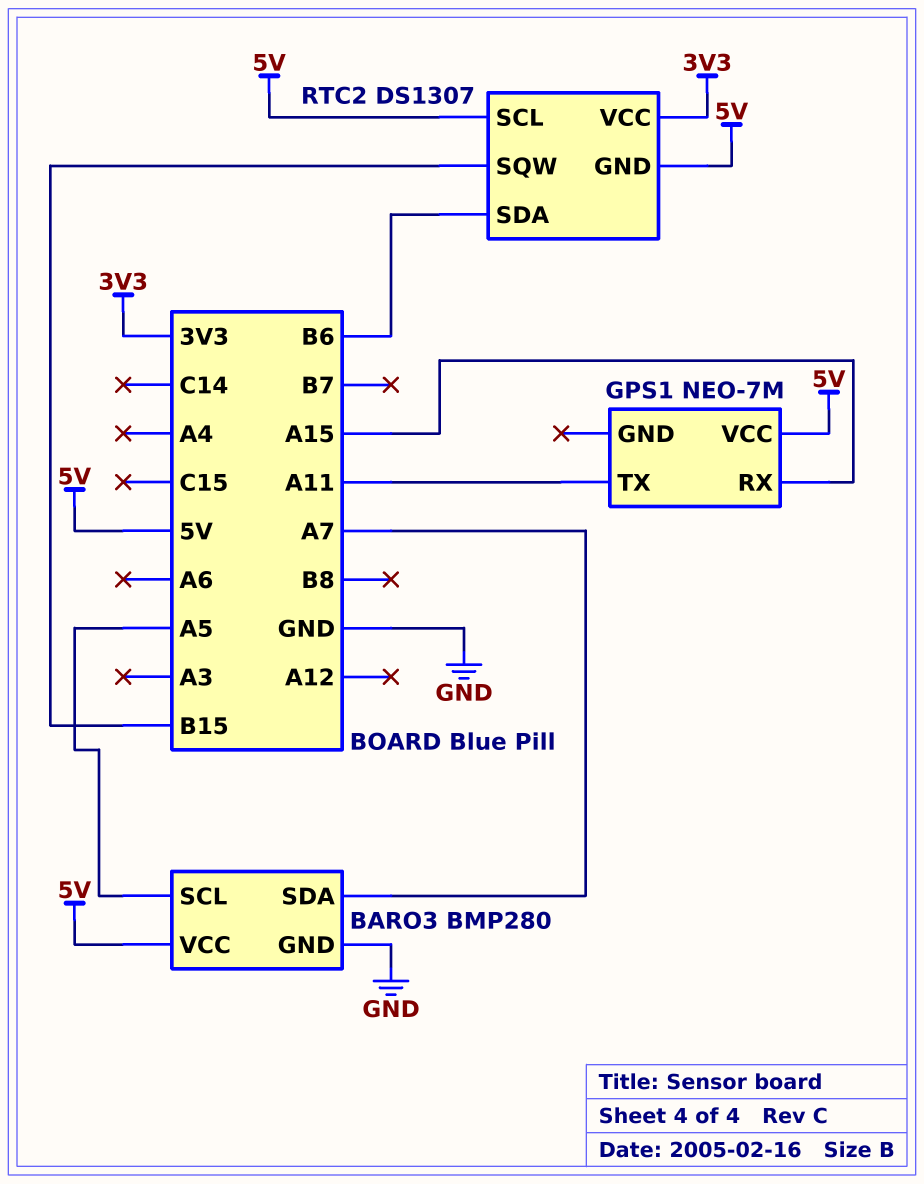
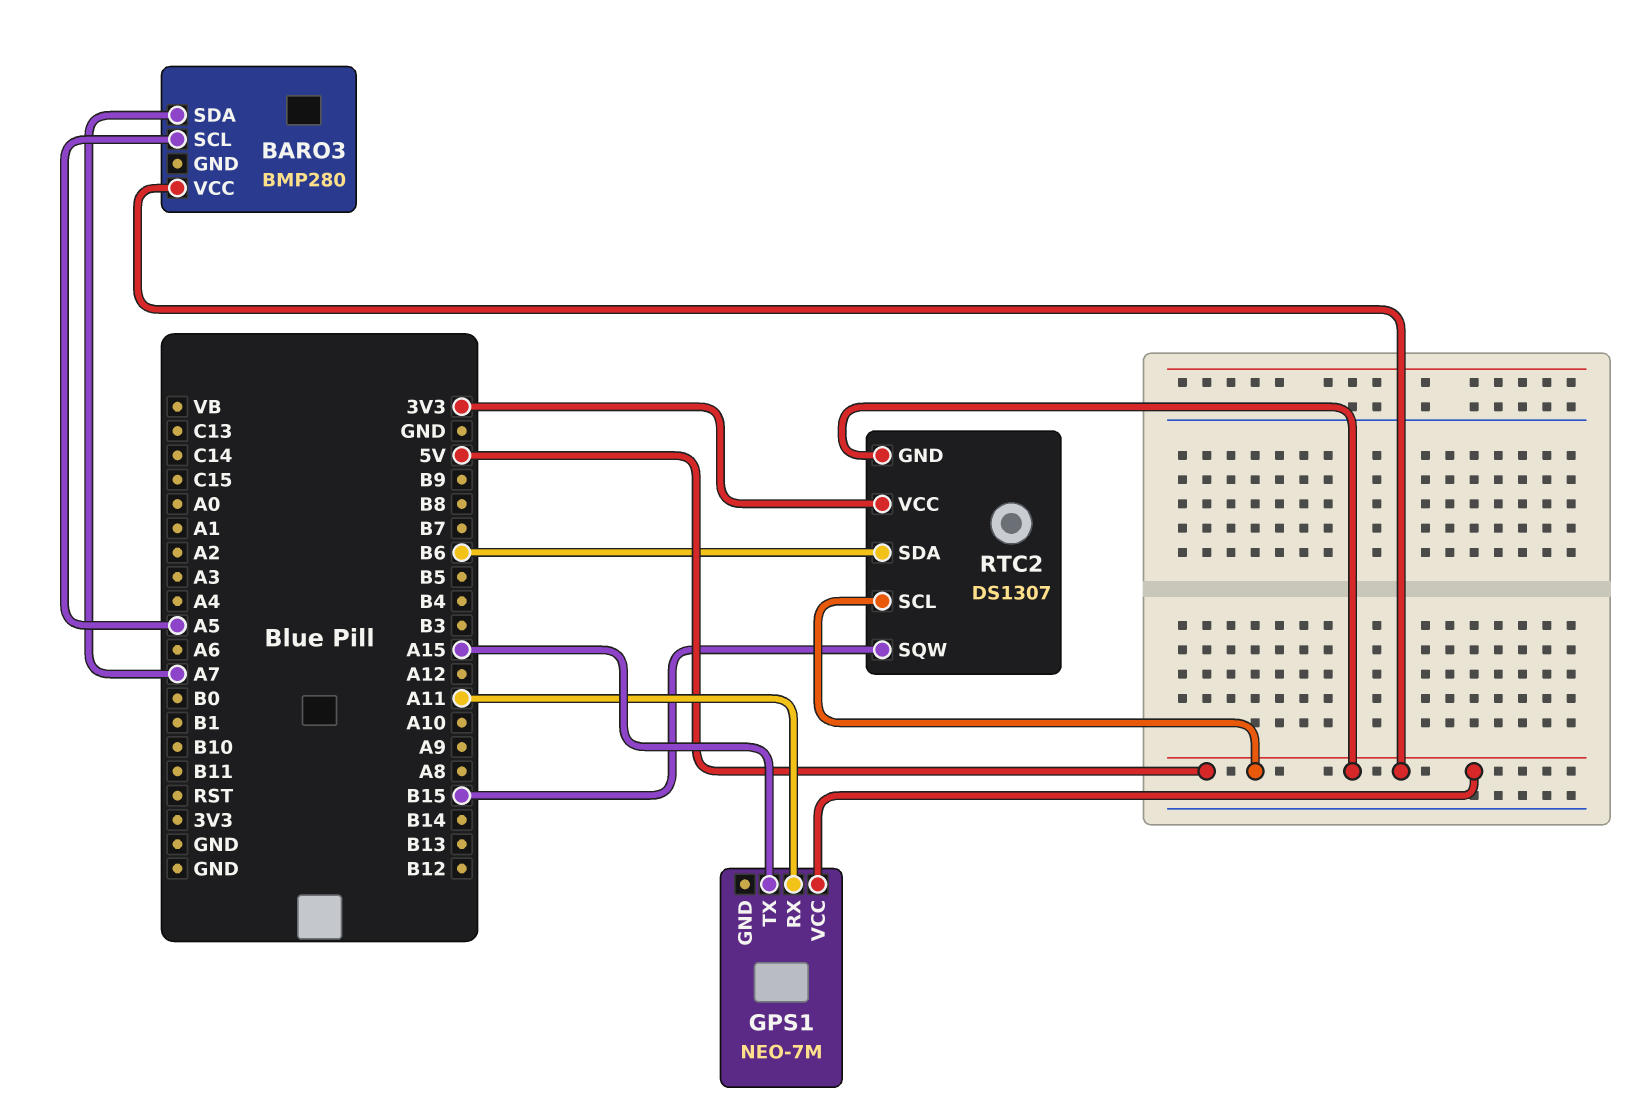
BARO3 pin GND: GND -> none
GPS1 pin RX: A15 -> A11
GPS1 pin TX: A11 -> A15

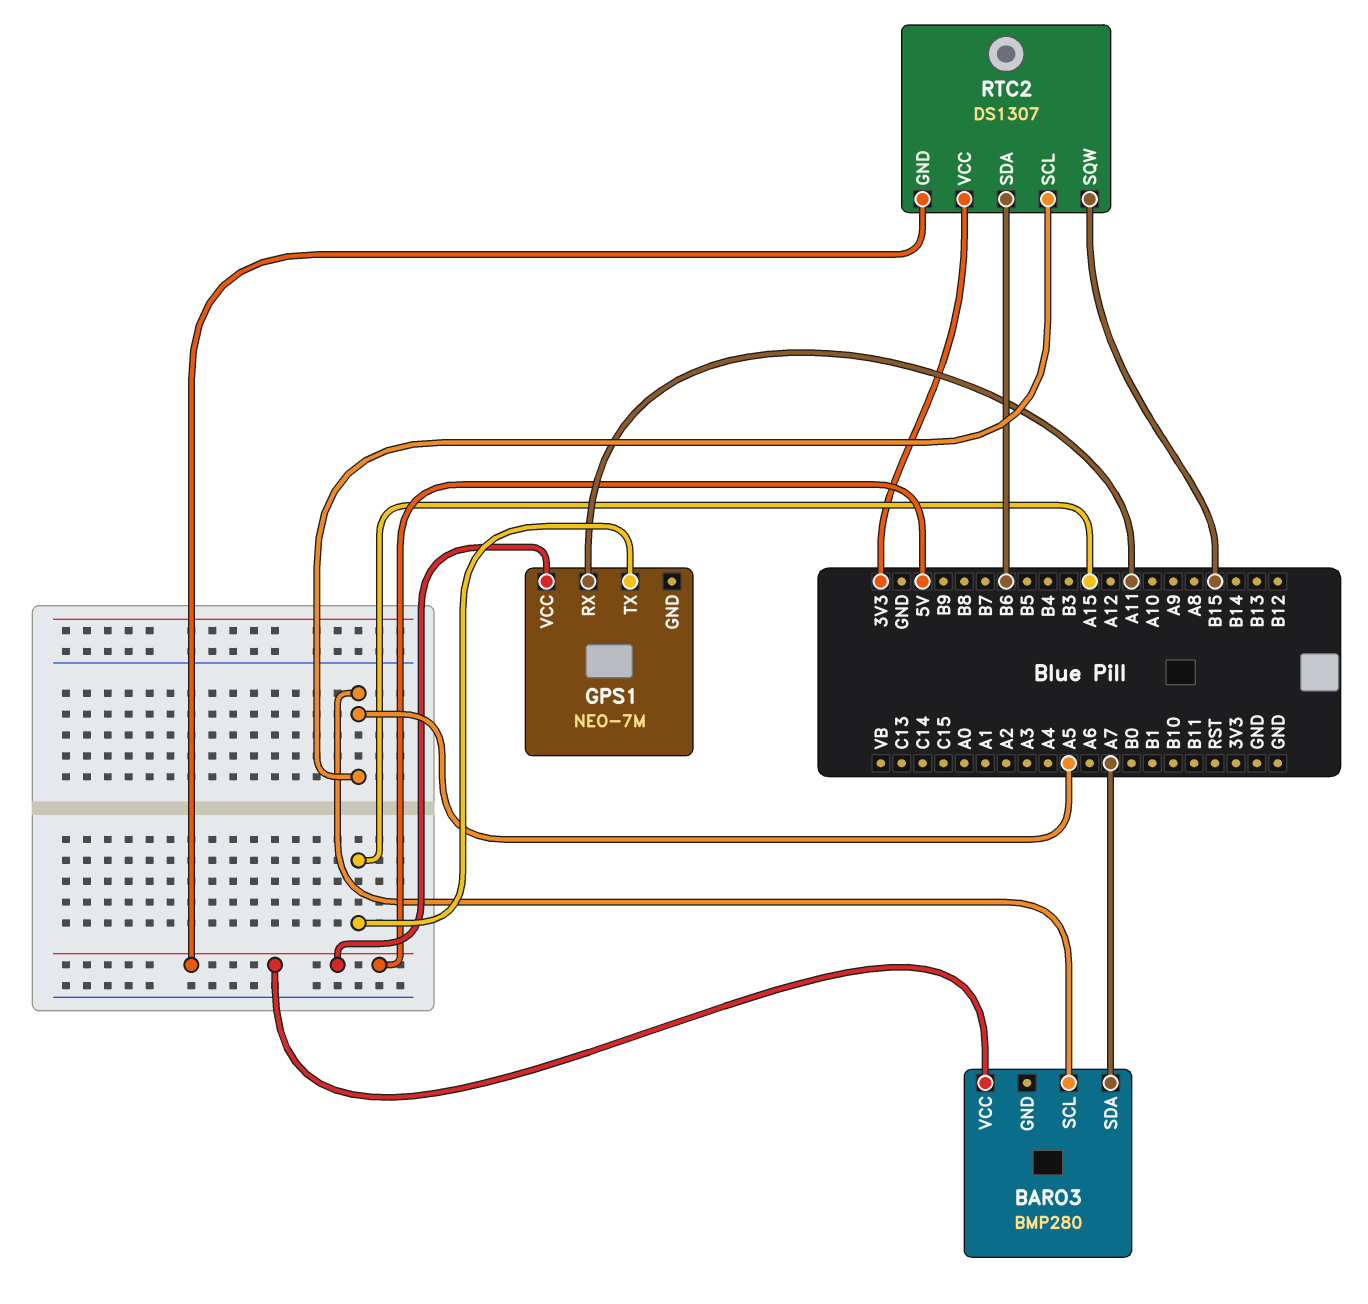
RTC2 pin SCL: 5V -> A5

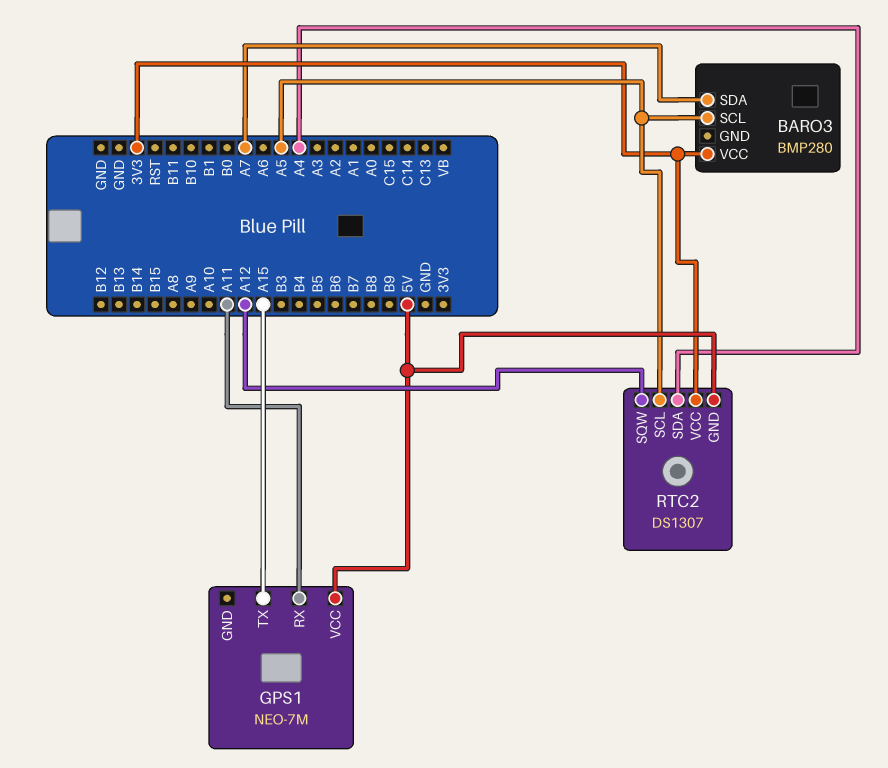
BARO3 pin VCC: 5V -> 3V3
RTC2 pin SDA: B6 -> A4
RTC2 pin SQW: B15 -> A12

